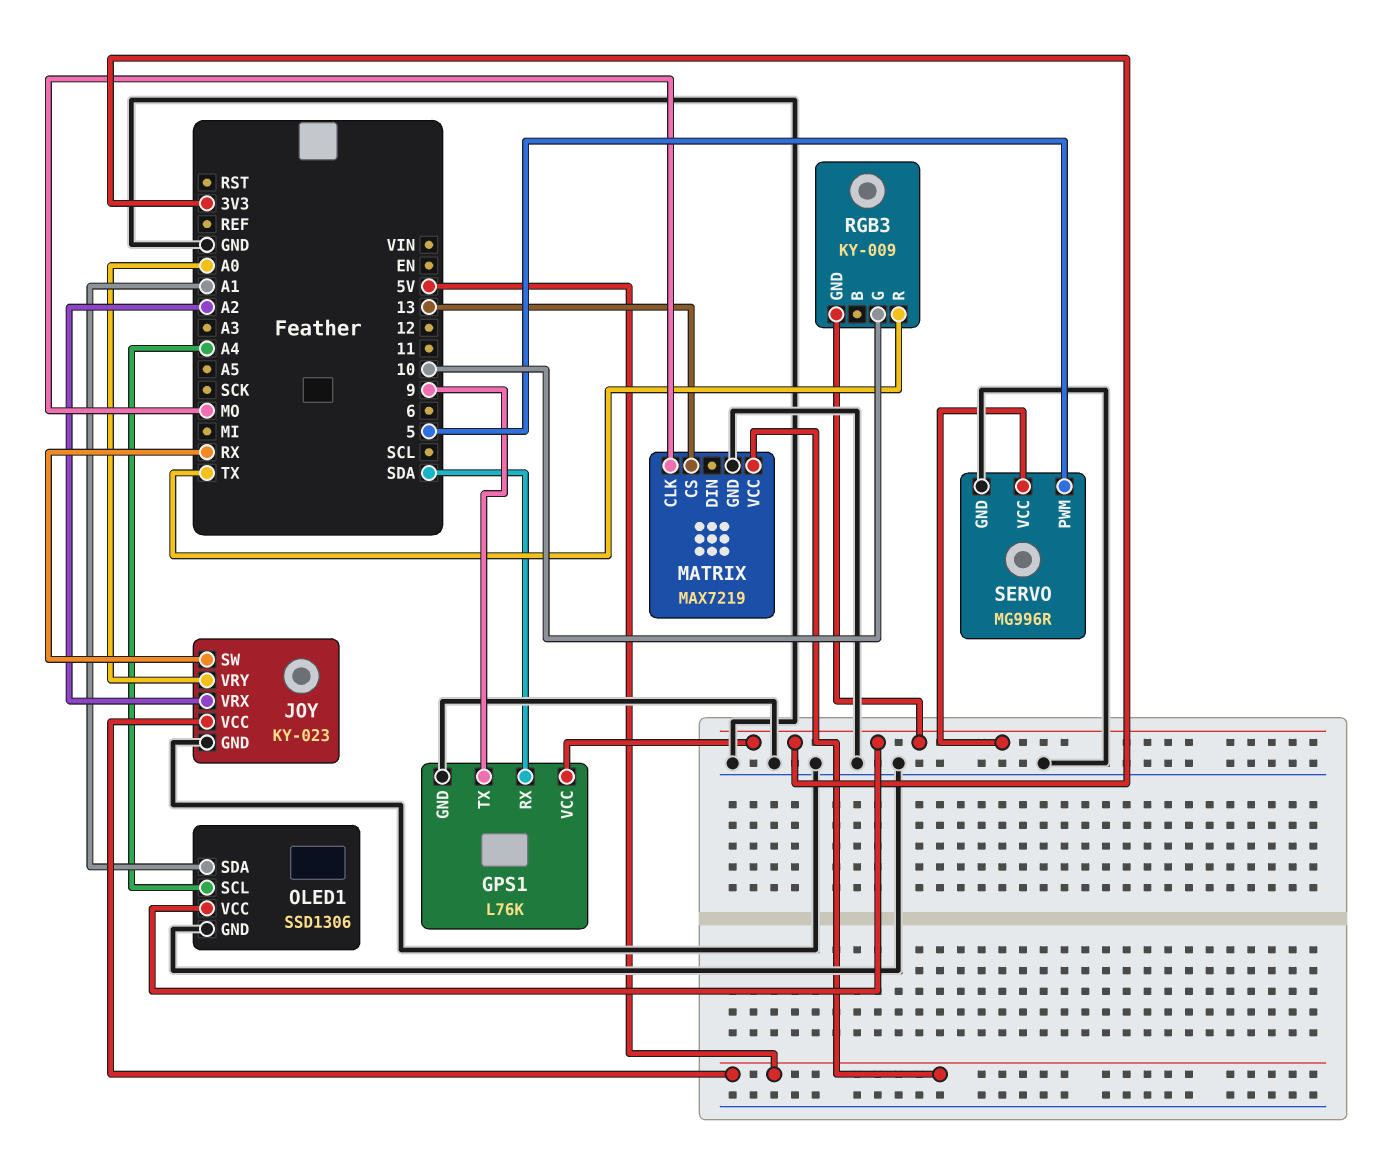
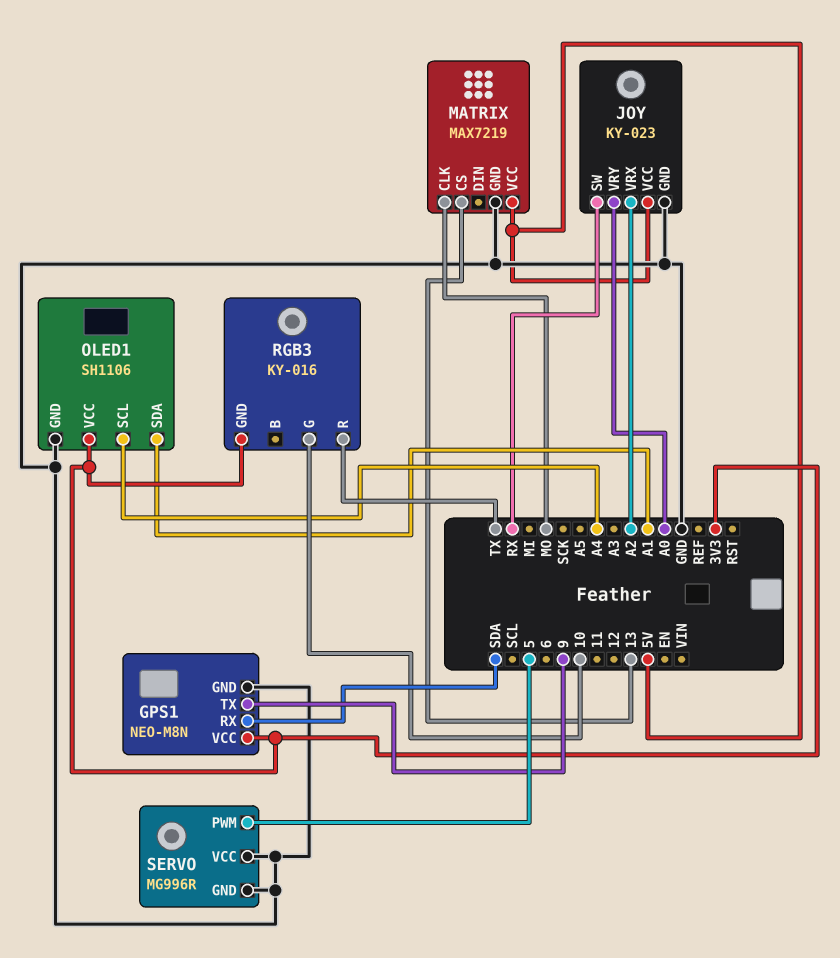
GPS1: L76K -> NEO-M8N
OLED1: SSD1306 -> SH1106
RGB3: KY-009 -> KY-016
SERVO pin VCC: 3V3 -> GND

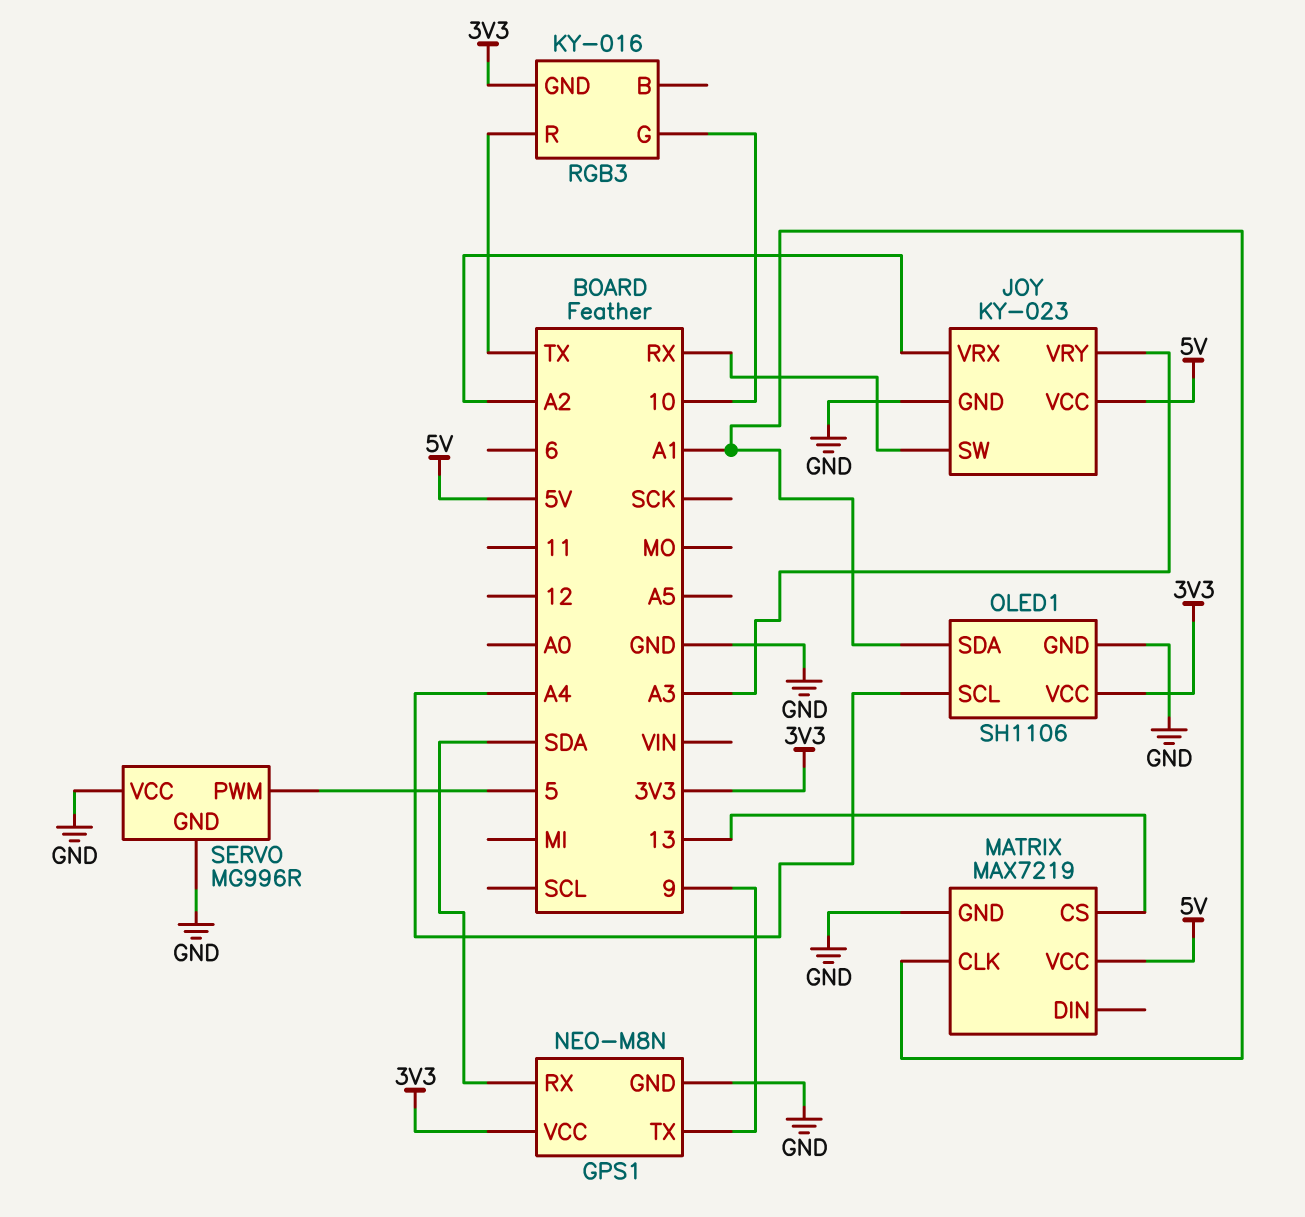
JOY pin VRY: A0 -> A3
MATRIX pin CLK: MO -> A1

